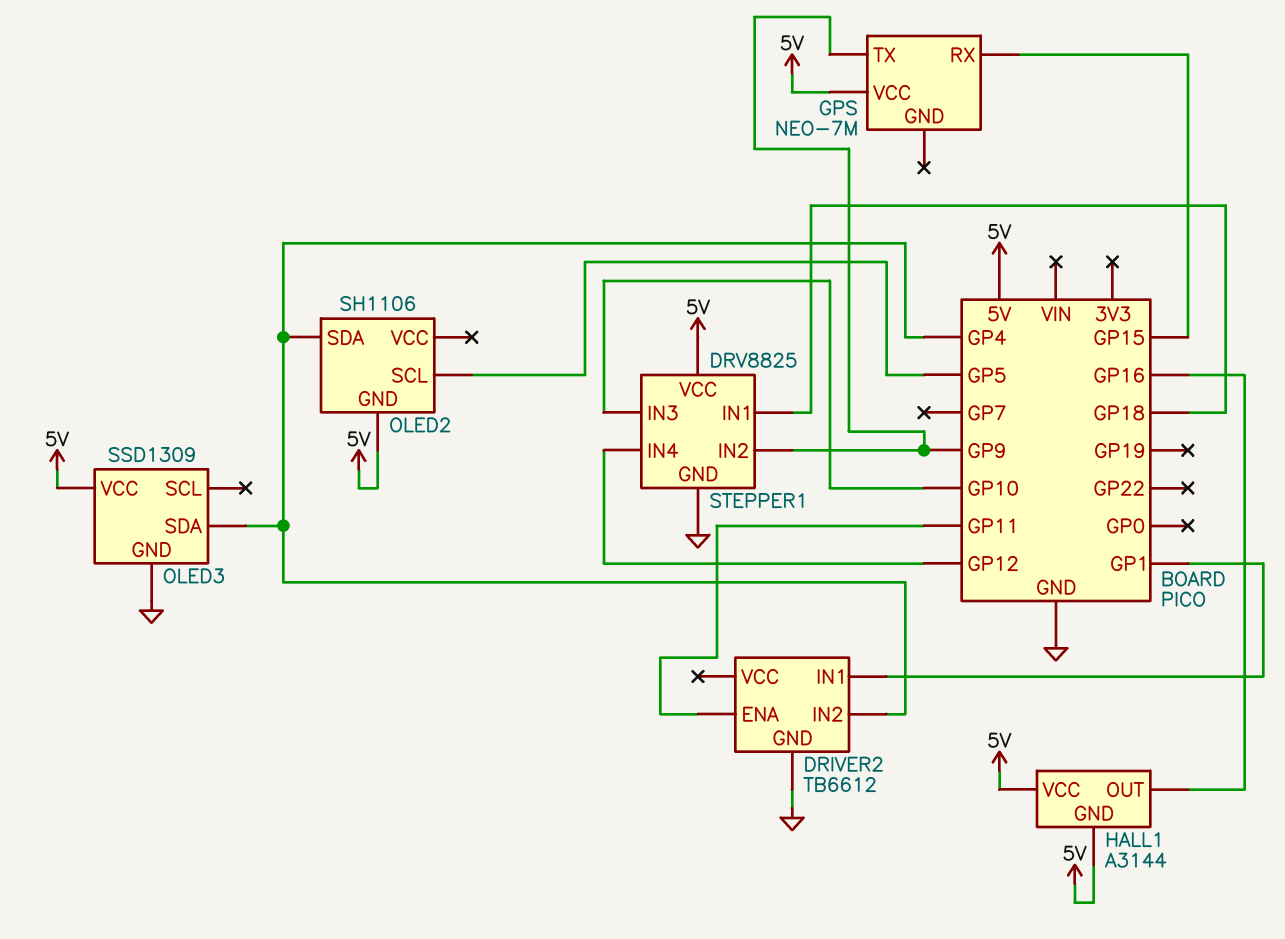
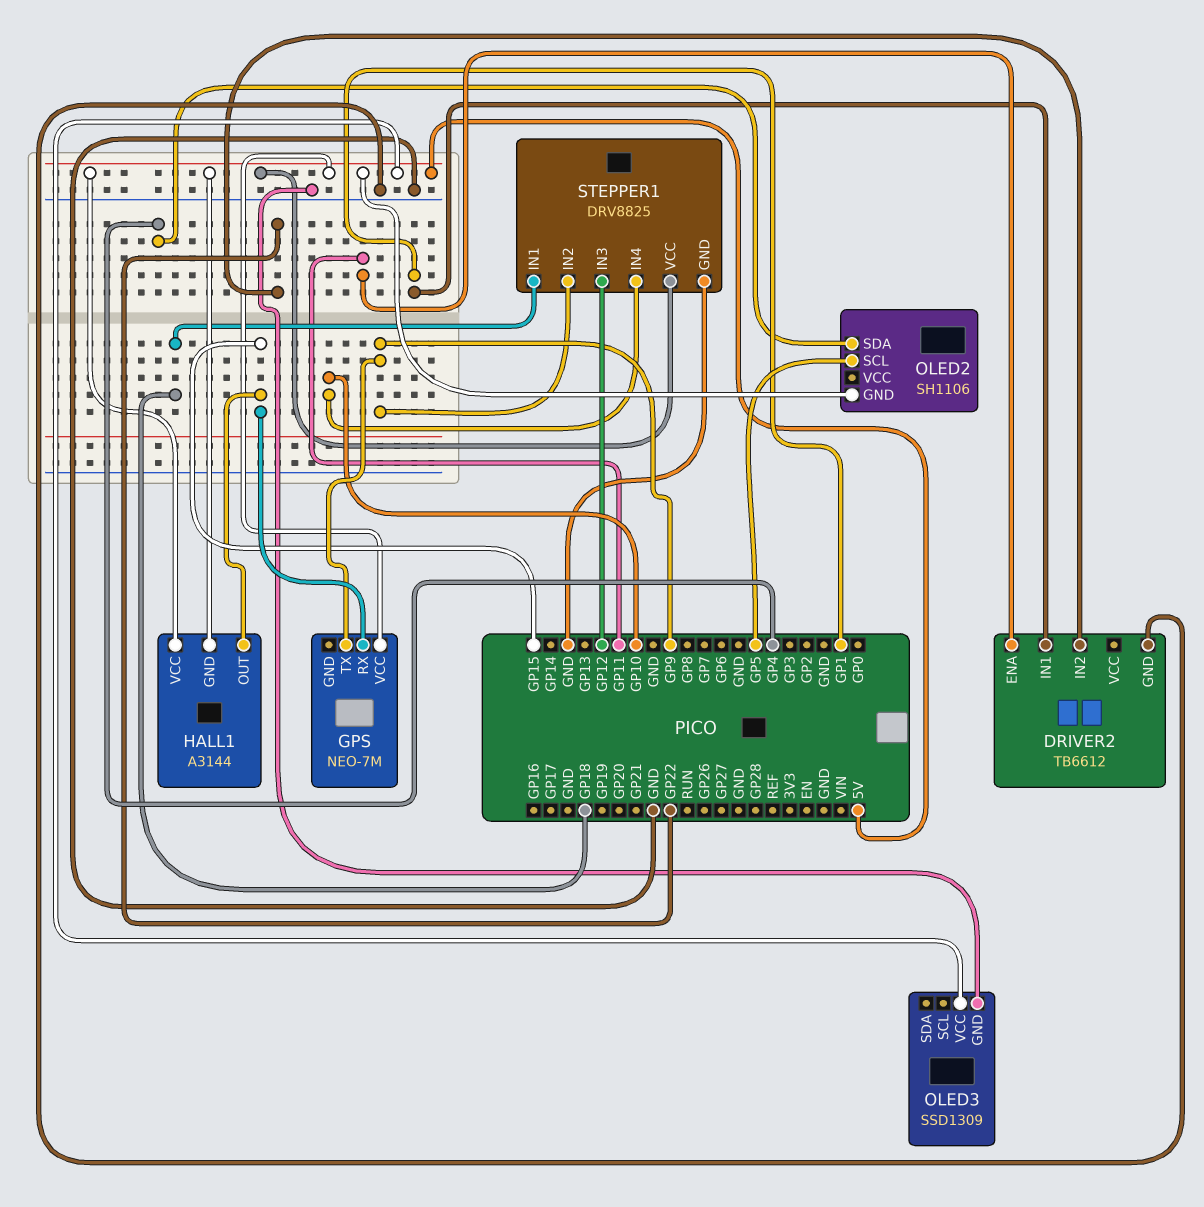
DRIVER2 pin IN2: GP4 -> GP22
HALL1 pin OUT: GP16 -> GP15
OLED3 pin SDA: GP4 -> none
STEPPER1 pin IN3: GP10 -> GP12
STEPPER1 pin IN4: GP12 -> GP10

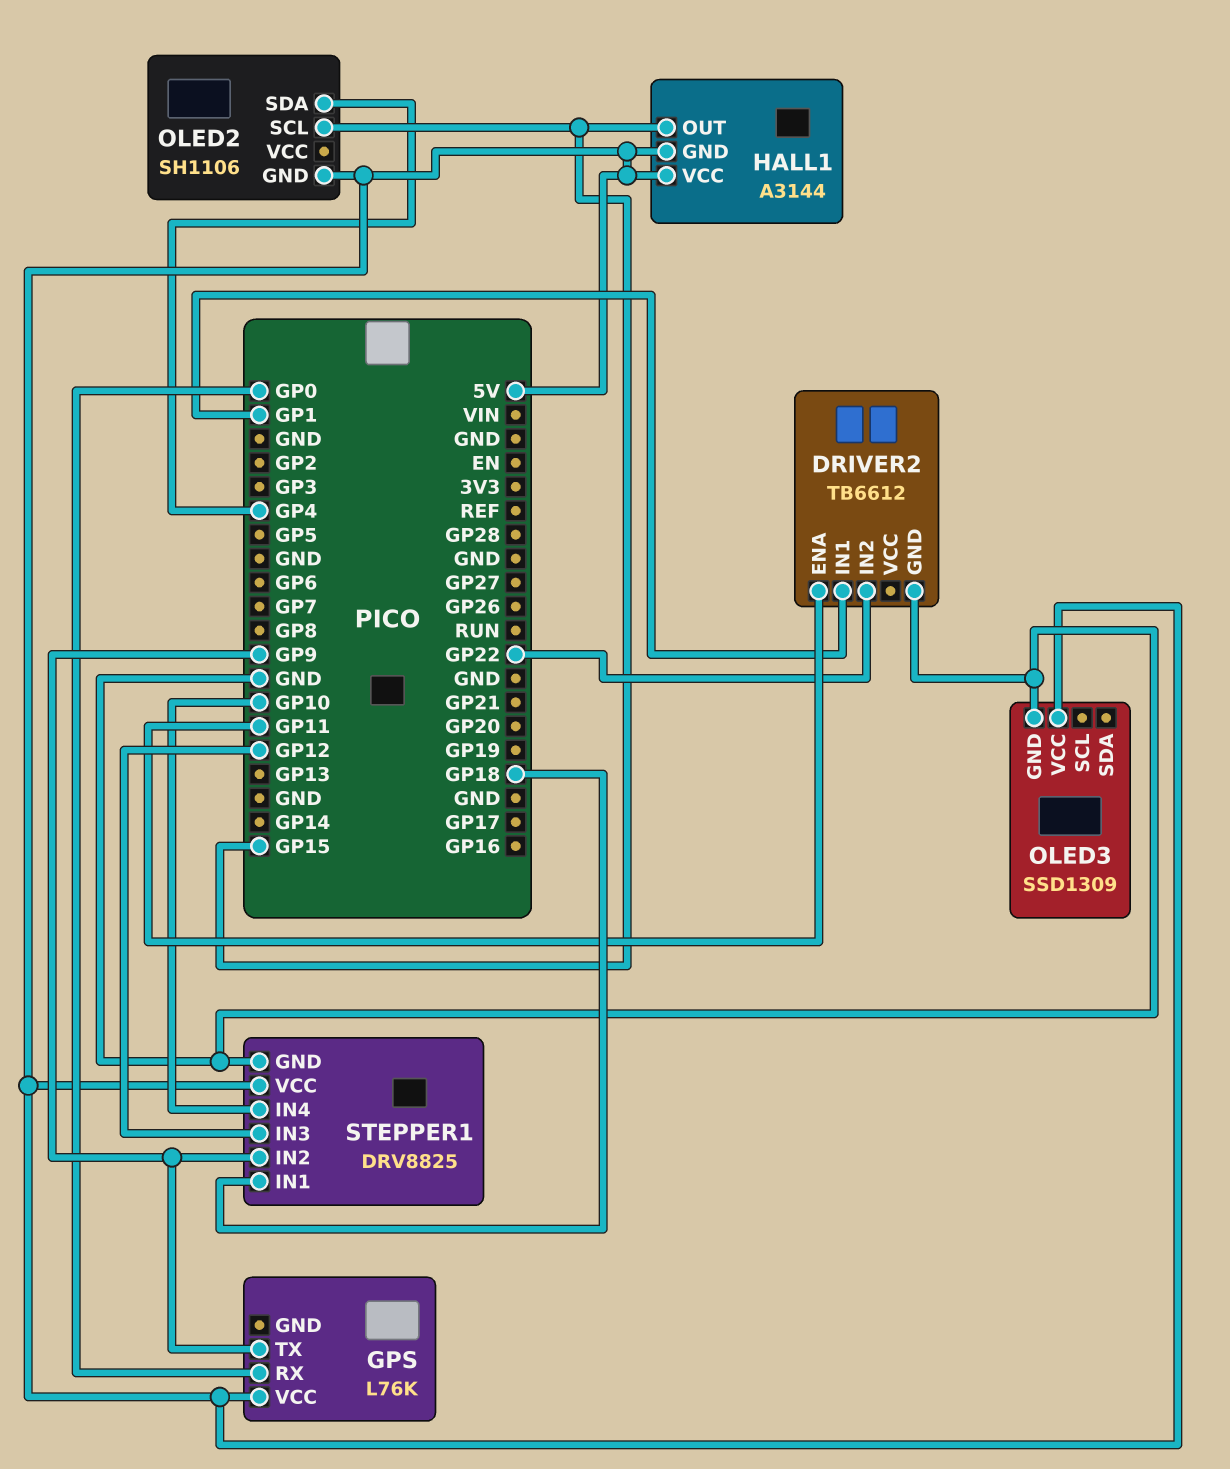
GPS: NEO-7M -> L76K
GPS pin RX: GP15 -> GP0
OLED2 pin SCL: GP5 -> GP15

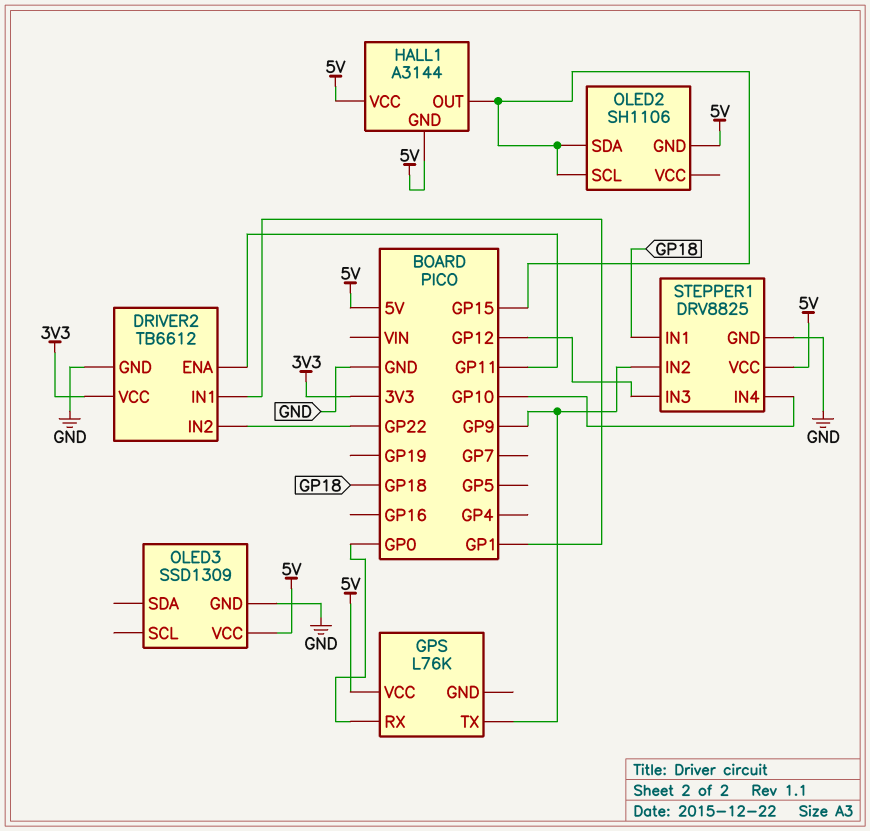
DRIVER2 pin VCC: none -> 3V3
OLED2 pin SDA: GP4 -> GP15

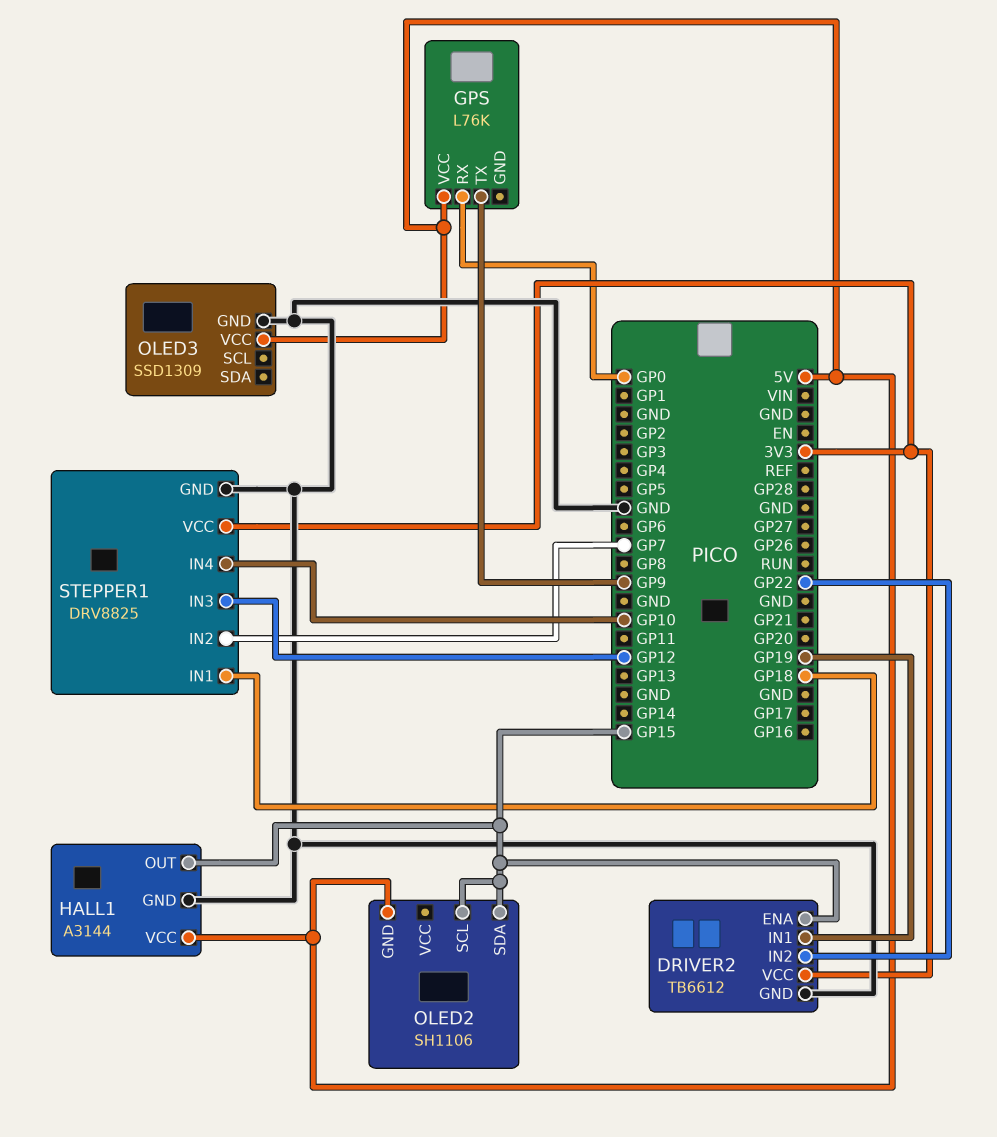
DRIVER2 pin ENA: GP11 -> GP15
DRIVER2 pin IN1: GP1 -> GP19
HALL1 pin GND: 5V -> GND
STEPPER1 pin IN2: GP9 -> GP7
STEPPER1 pin VCC: 5V -> 3V3

